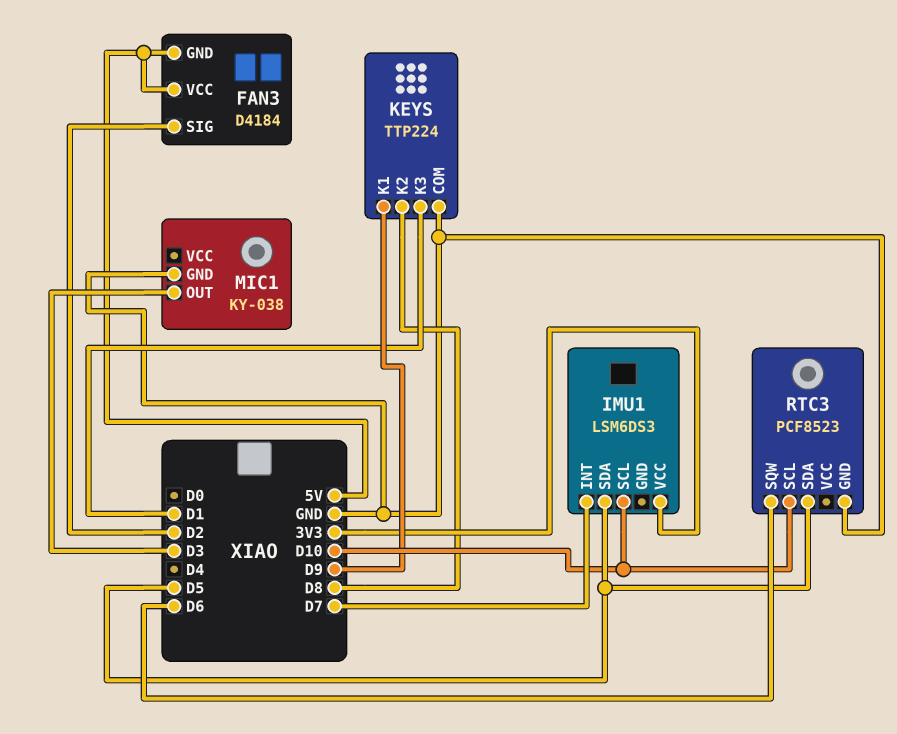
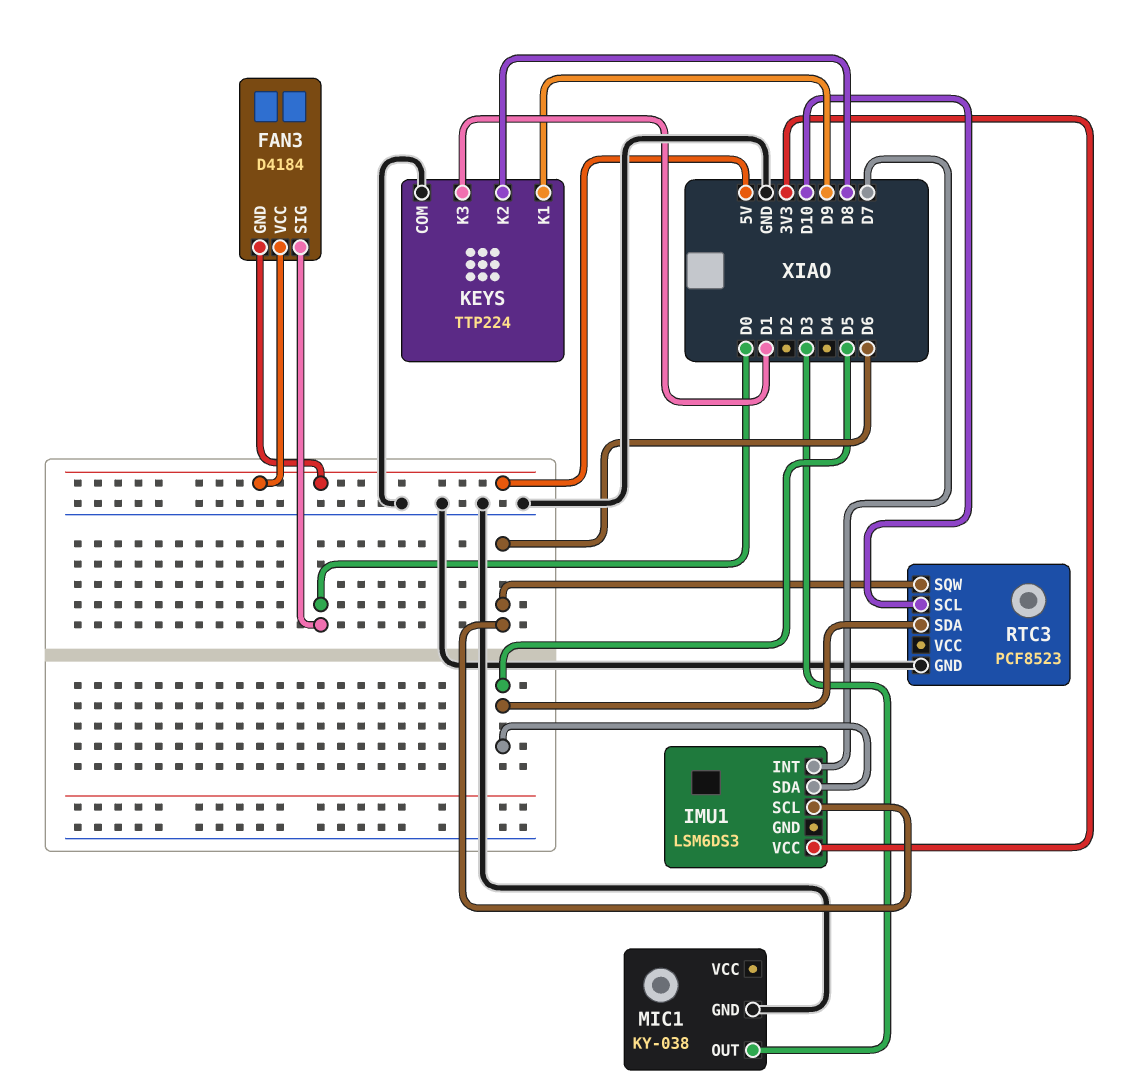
FAN3 pin SIG: D2 -> D0
IMU1 pin SCL: D10 -> D6

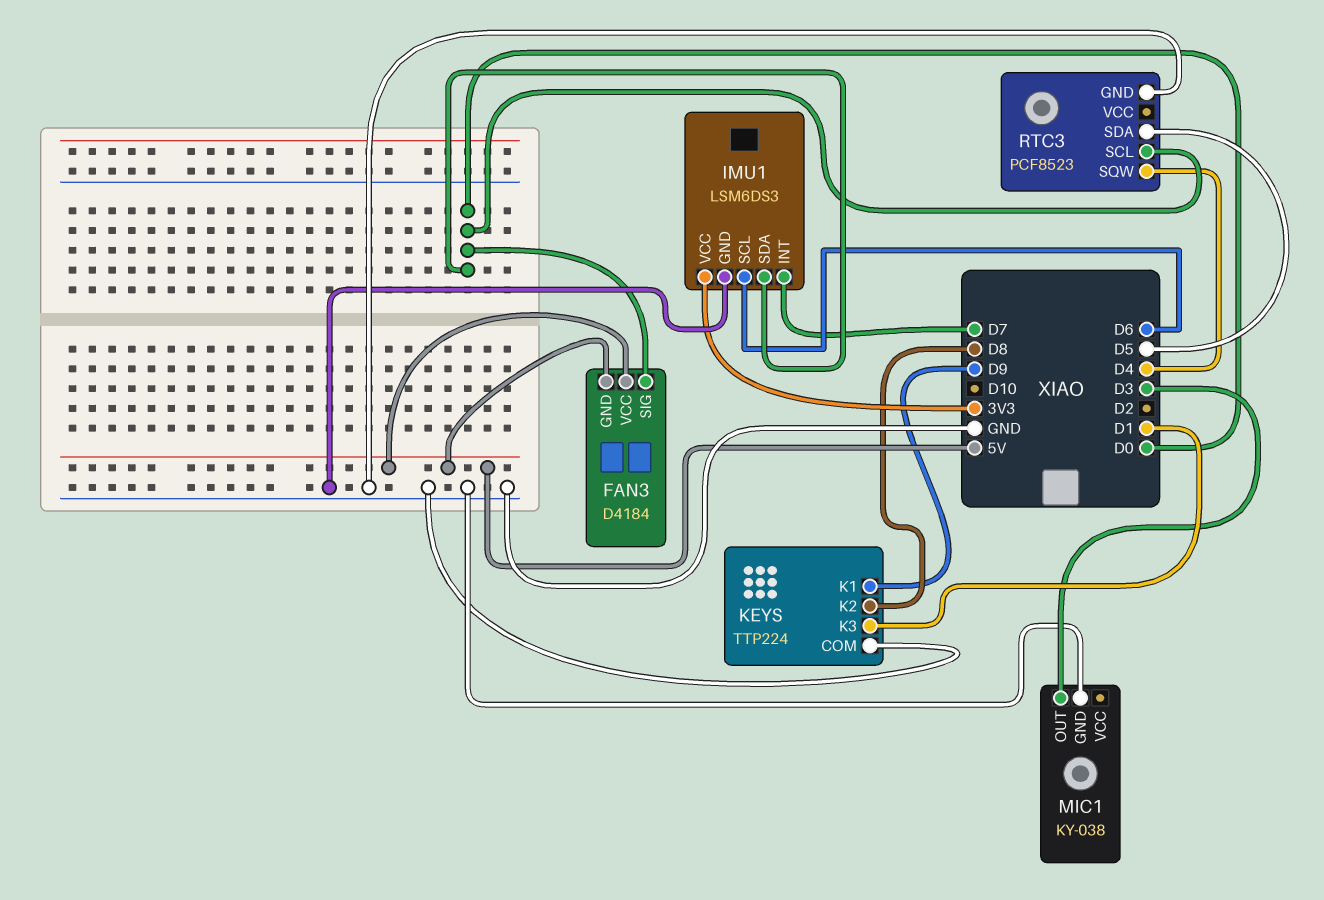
IMU1 pin GND: none -> GND
IMU1 pin SDA: D5 -> D0
RTC3 pin SCL: D10 -> D0
RTC3 pin SQW: D6 -> D4

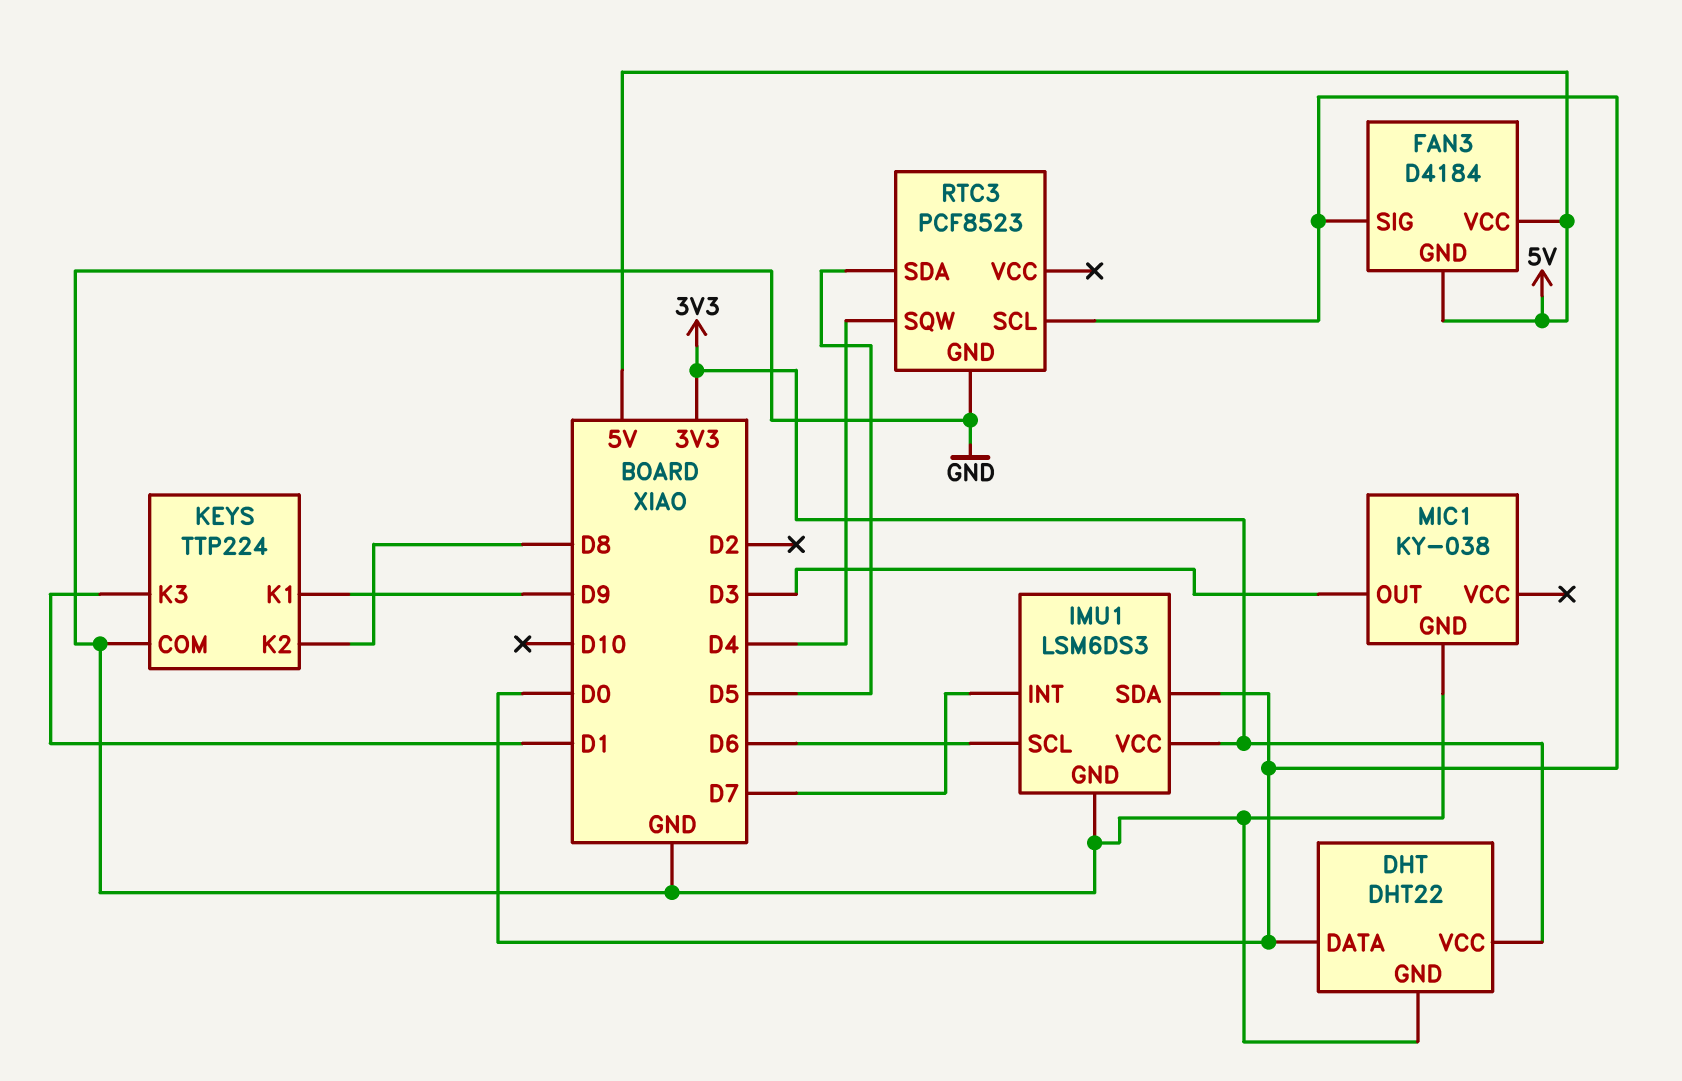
DHT: none -> DHT22
DHT pin DATA: none -> D0
DHT pin GND: none -> GND
DHT pin VCC: none -> 3V3

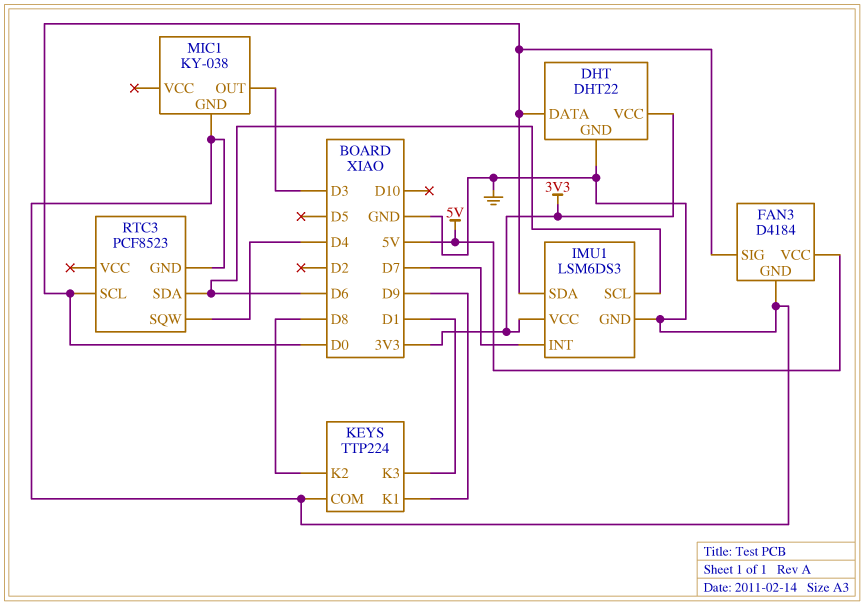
FAN3 pin GND: 5V -> GND
RTC3 pin SDA: D5 -> D6

